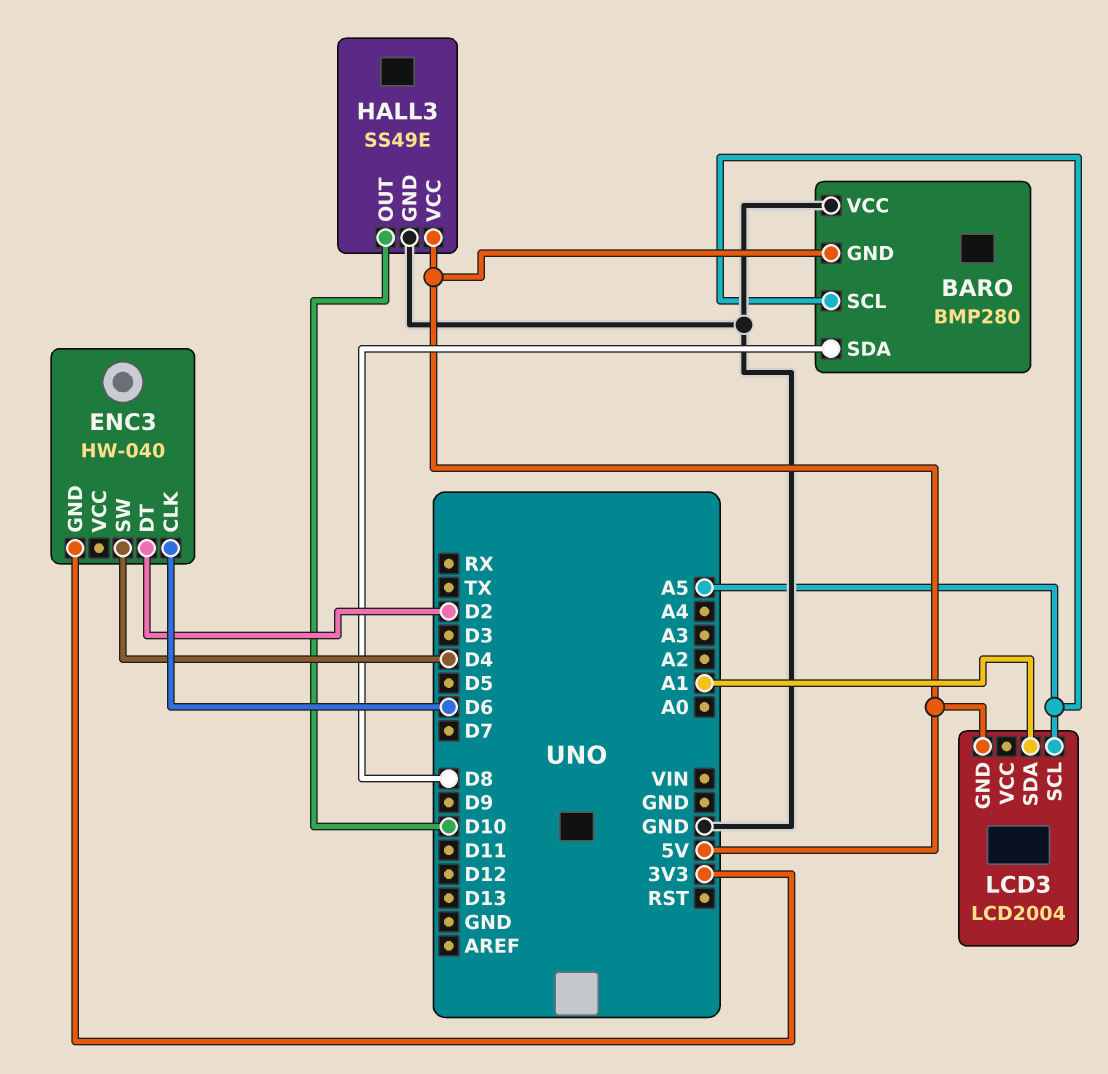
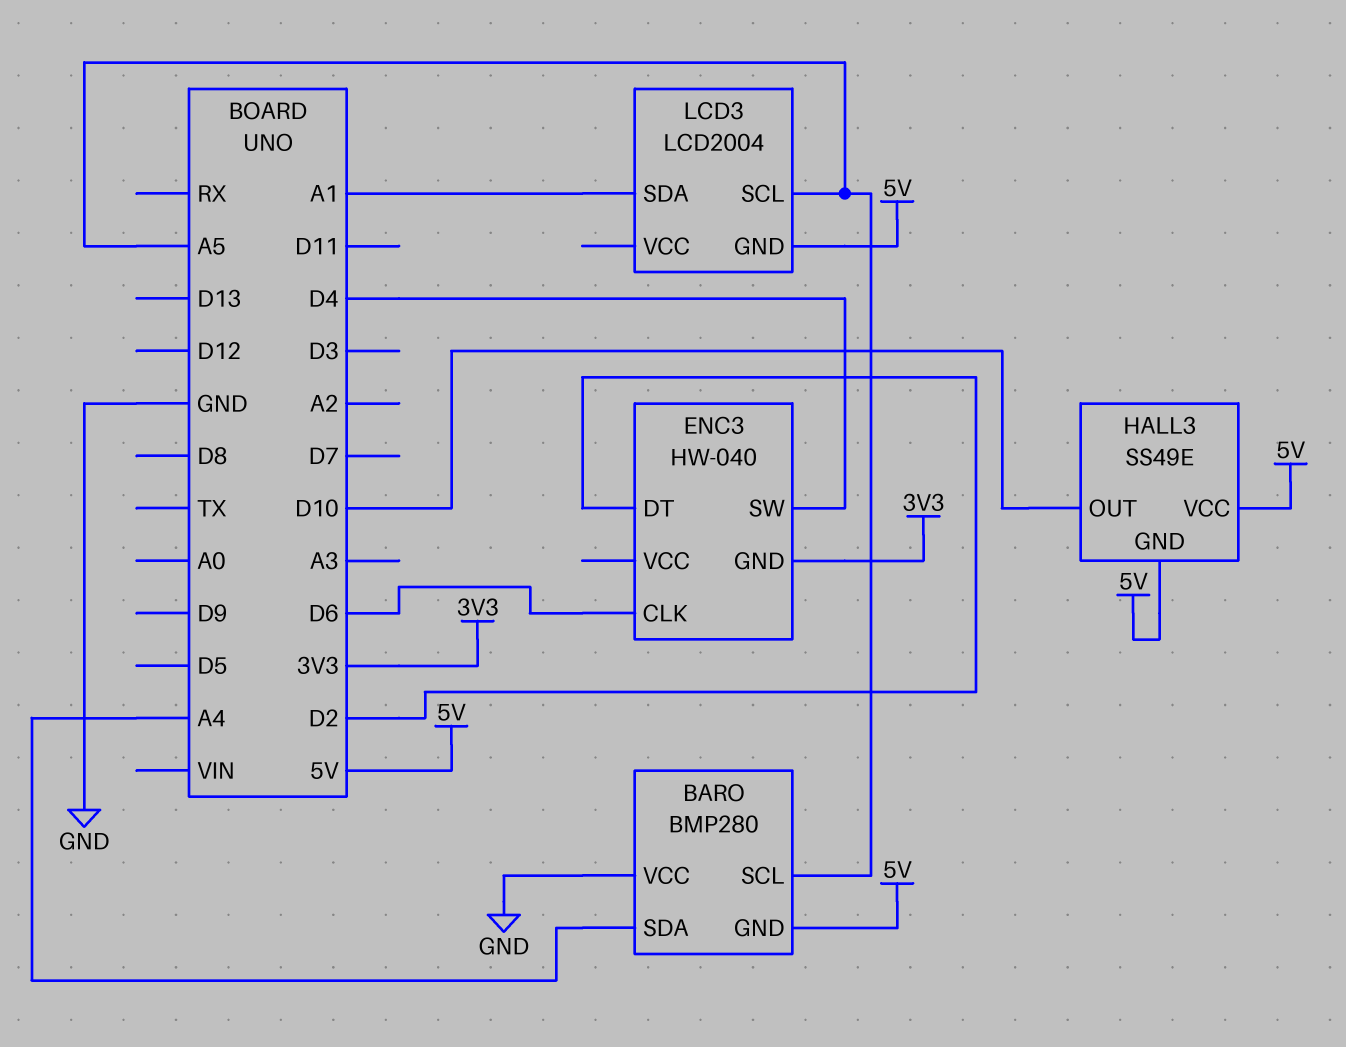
BARO pin SDA: D8 -> A4
HALL3 pin GND: GND -> 5V

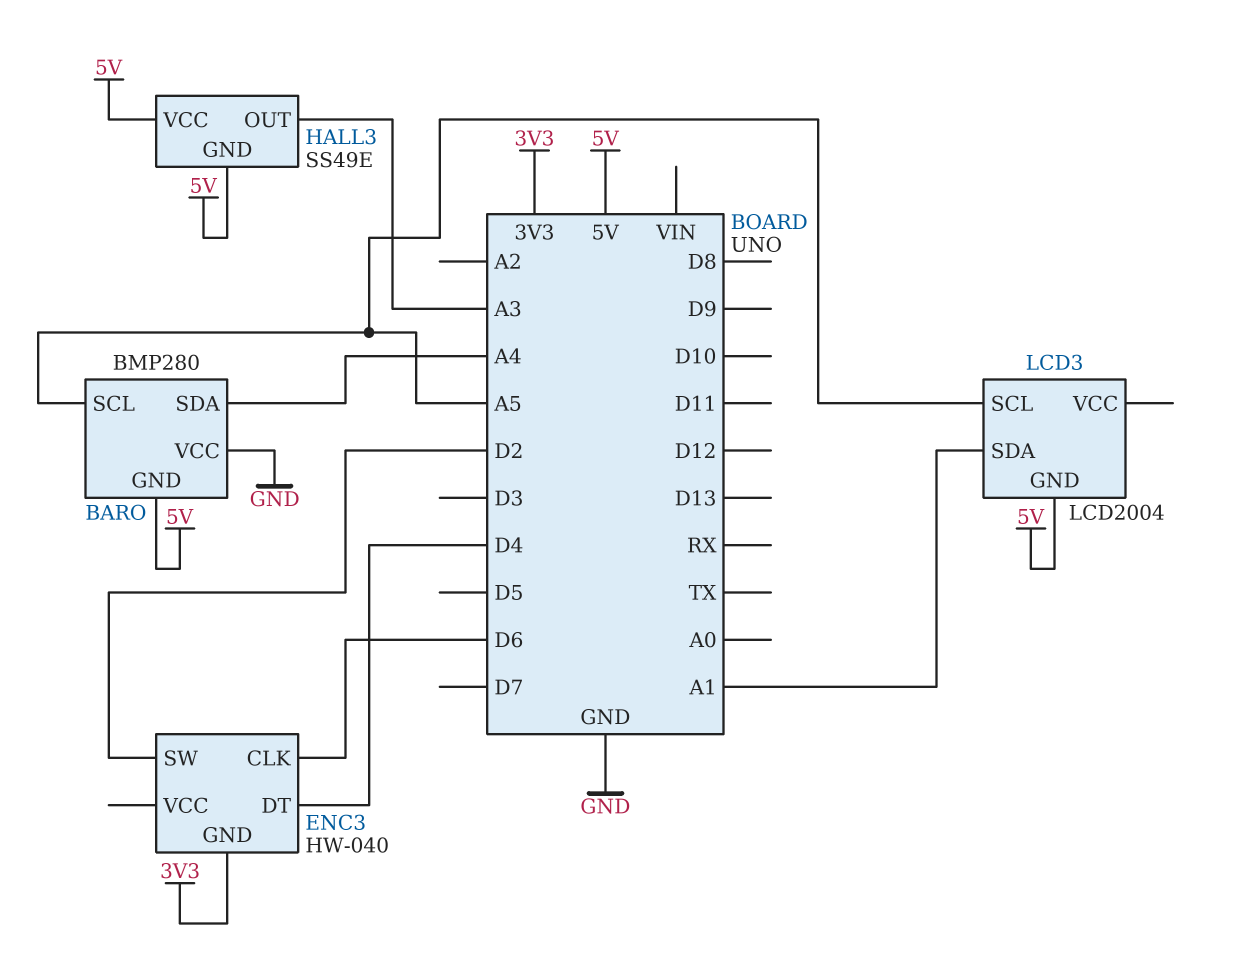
ENC3 pin DT: D2 -> D4
ENC3 pin SW: D4 -> D2
HALL3 pin OUT: D10 -> A3

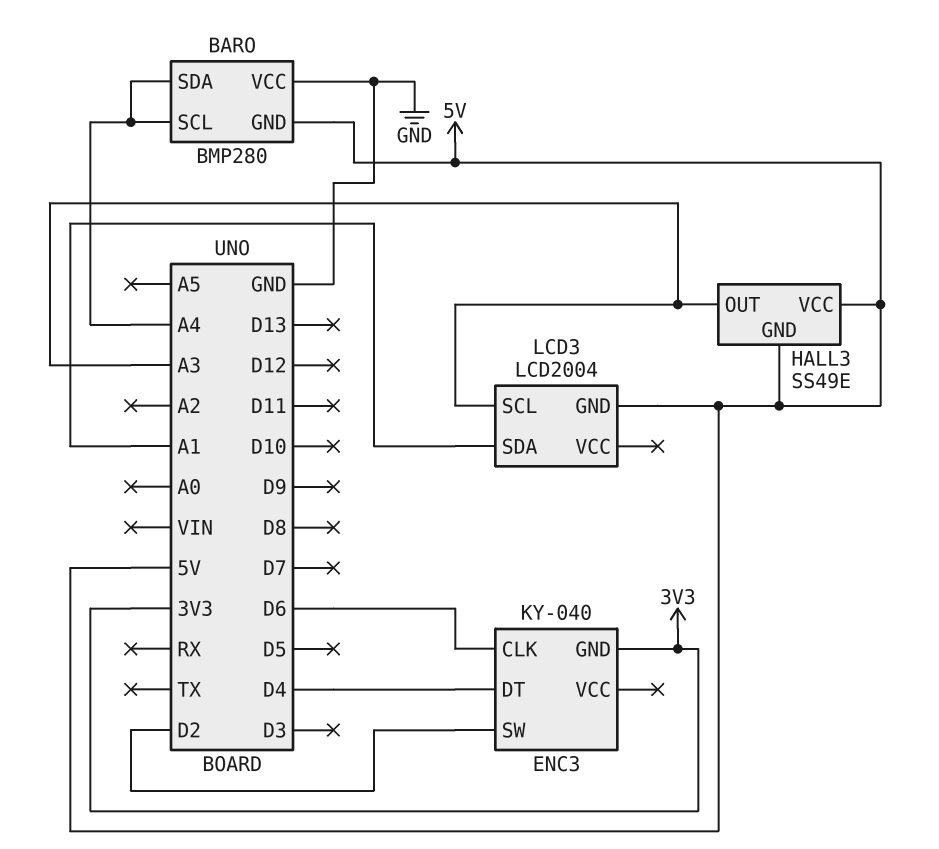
BARO pin SCL: A5 -> A4
ENC3: HW-040 -> KY-040
LCD3 pin SCL: A5 -> A3

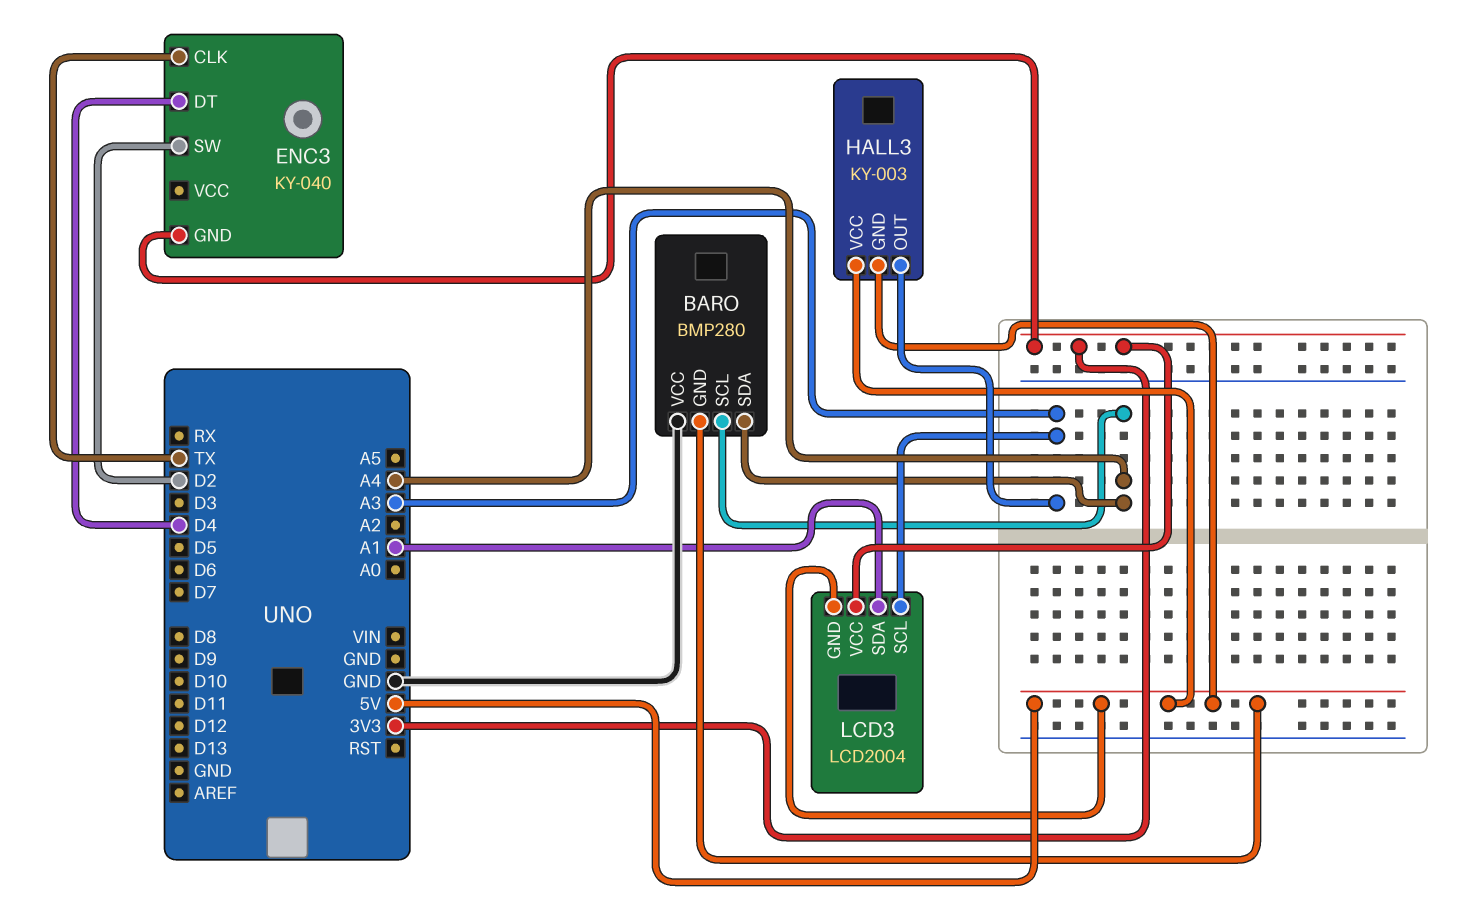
ENC3 pin CLK: D6 -> TX
HALL3: SS49E -> KY-003
LCD3 pin VCC: none -> 3V3

